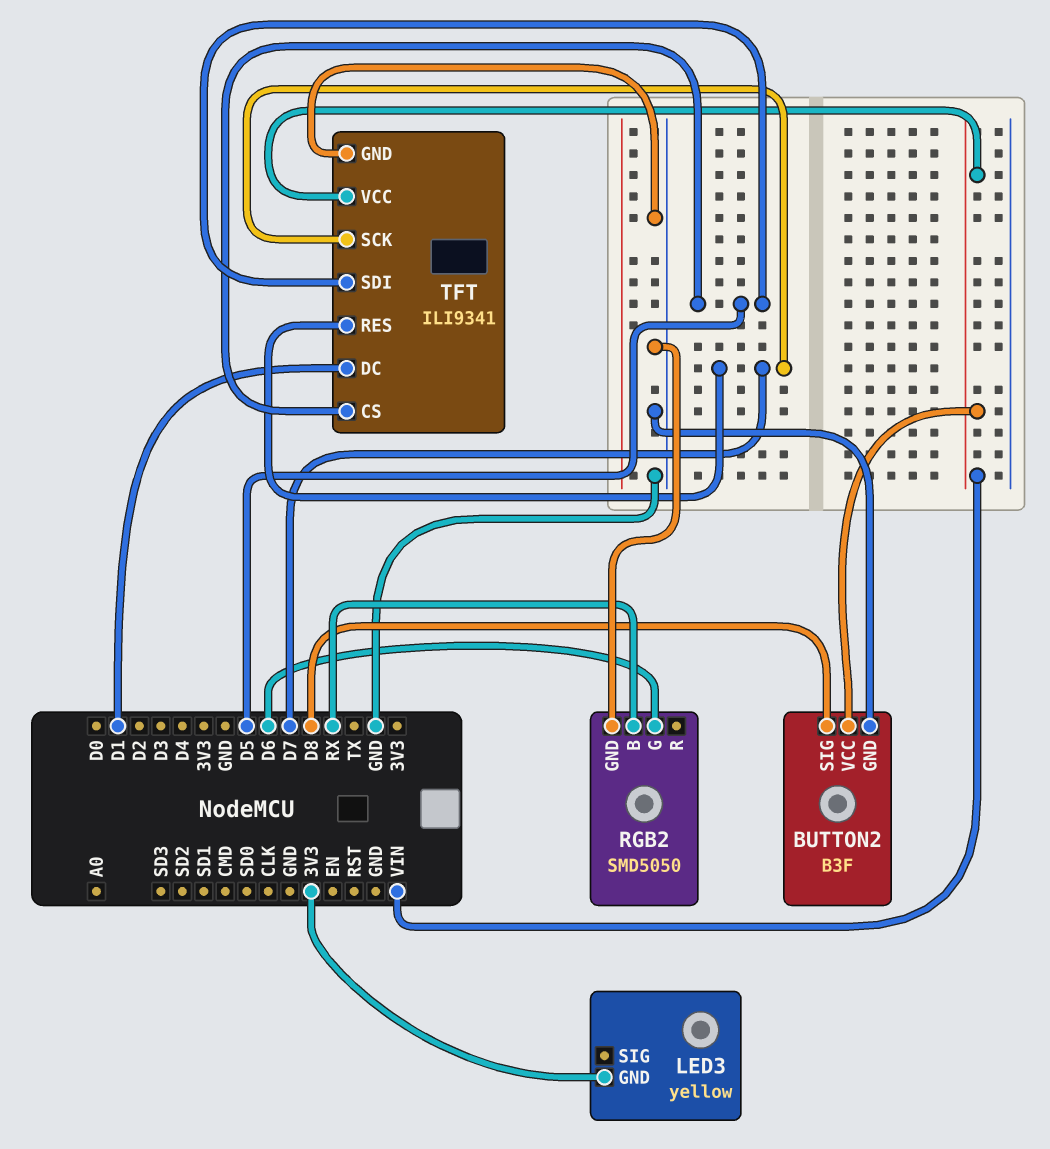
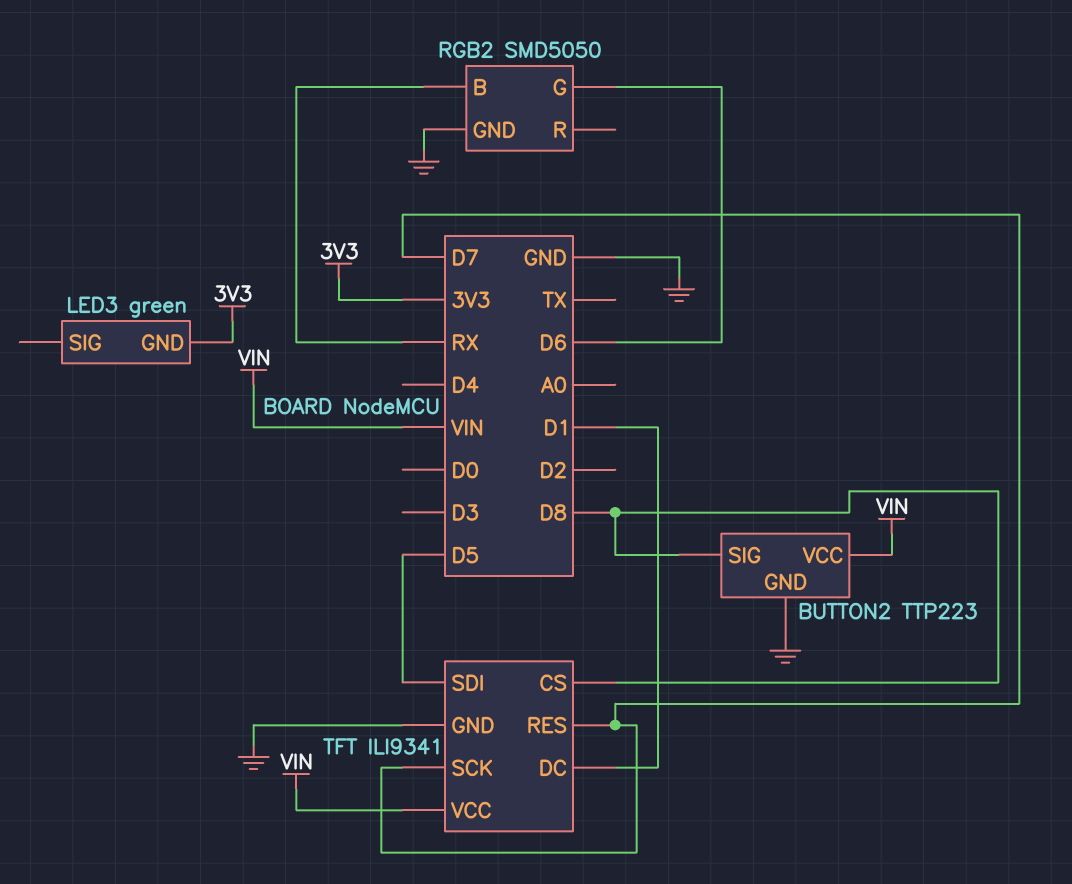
BUTTON2: B3F -> TTP223
LED3: yellow -> green
TFT pin CS: D5 -> D8

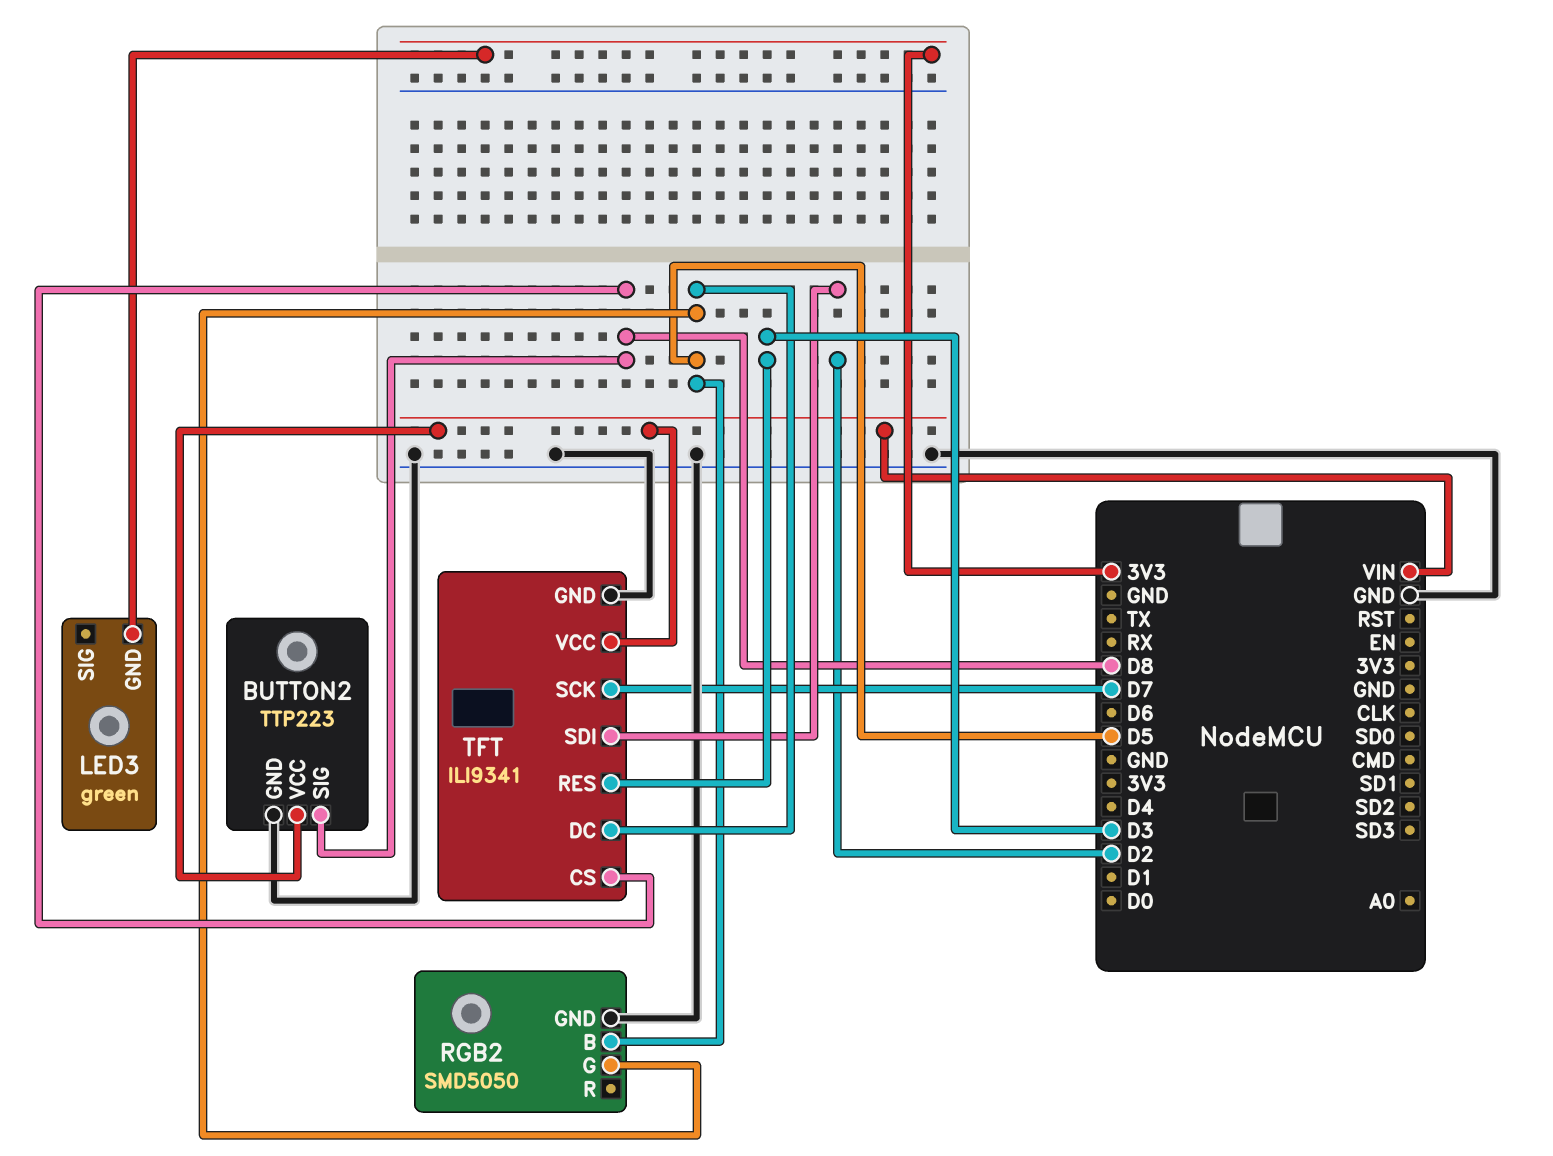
RGB2 pin B: RX -> D5
RGB2 pin G: D6 -> D5
TFT pin DC: D1 -> D5
TFT pin RES: D7 -> D3
TFT pin SDI: D5 -> D2

